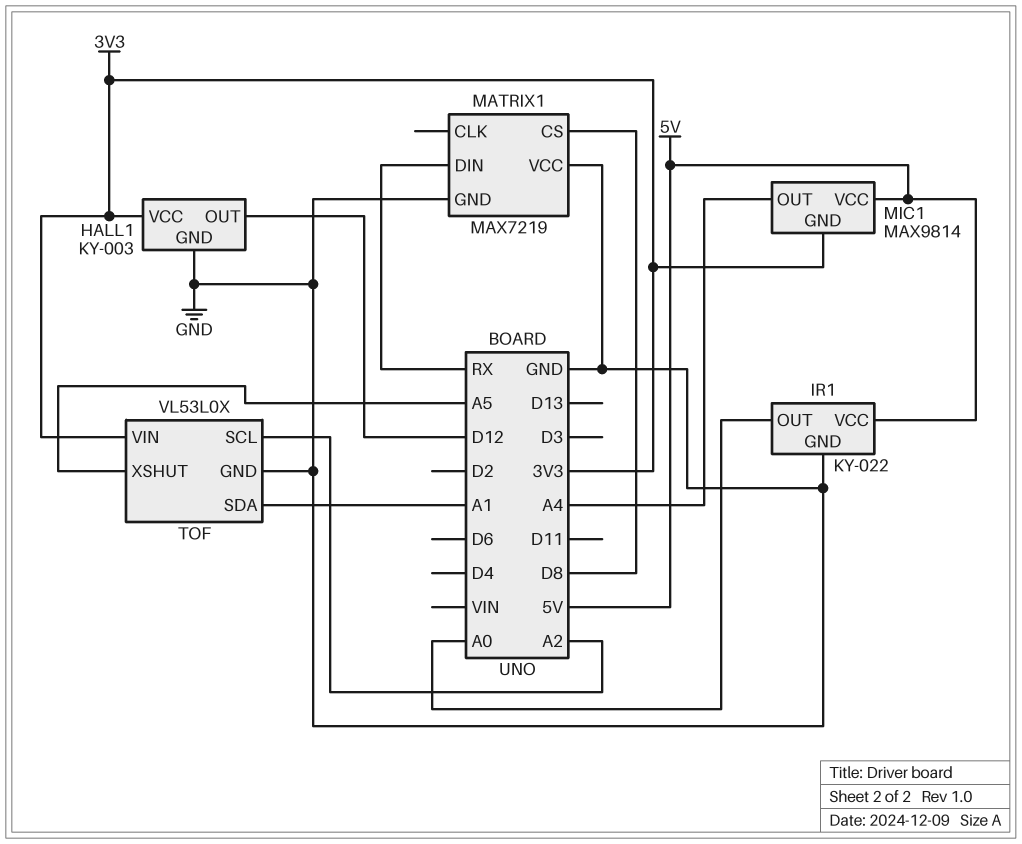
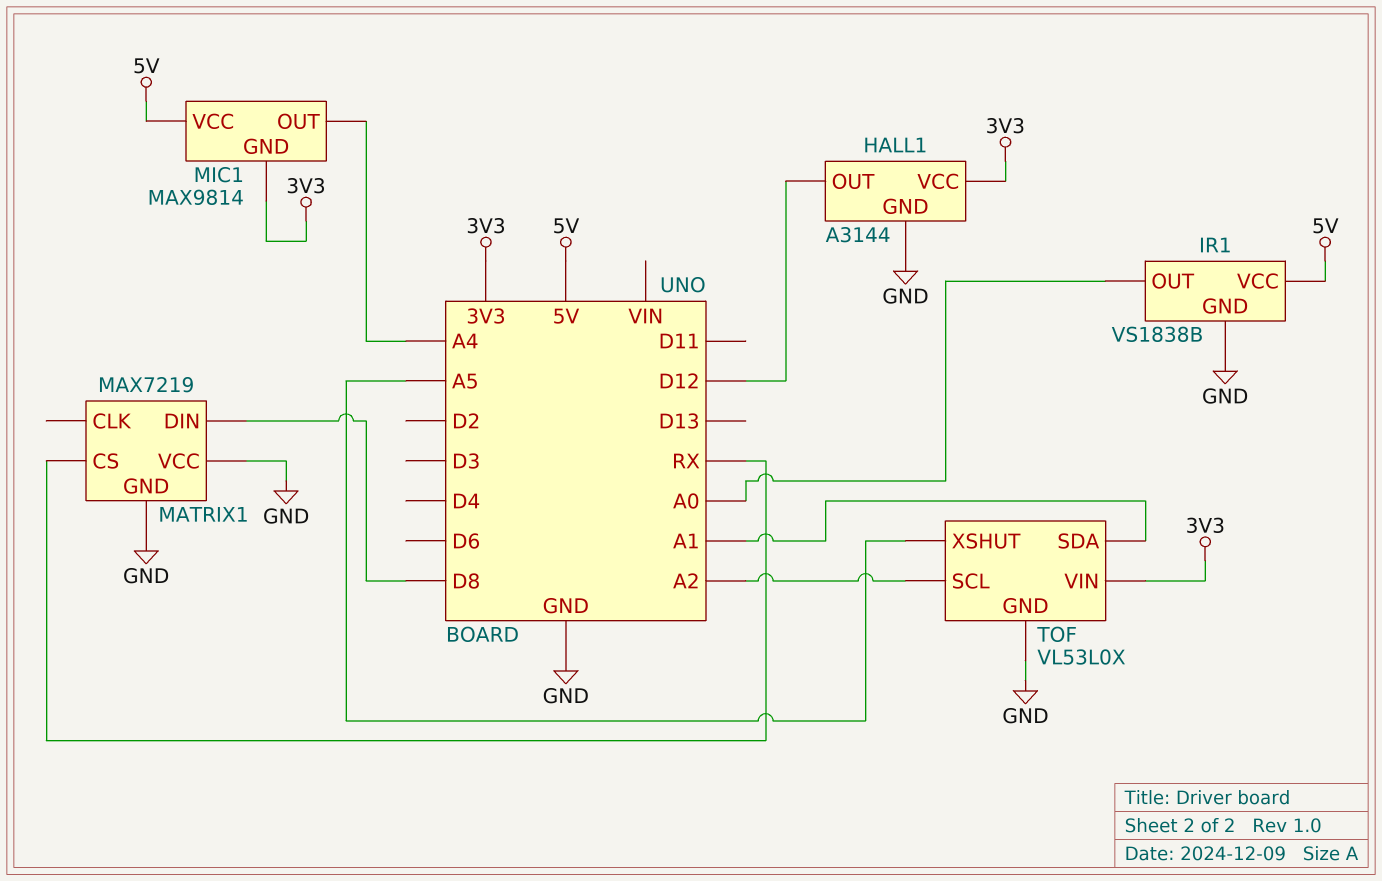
HALL1: KY-003 -> A3144
IR1: KY-022 -> VS1838B
MATRIX1 pin CS: D8 -> RX
MATRIX1 pin DIN: RX -> D8

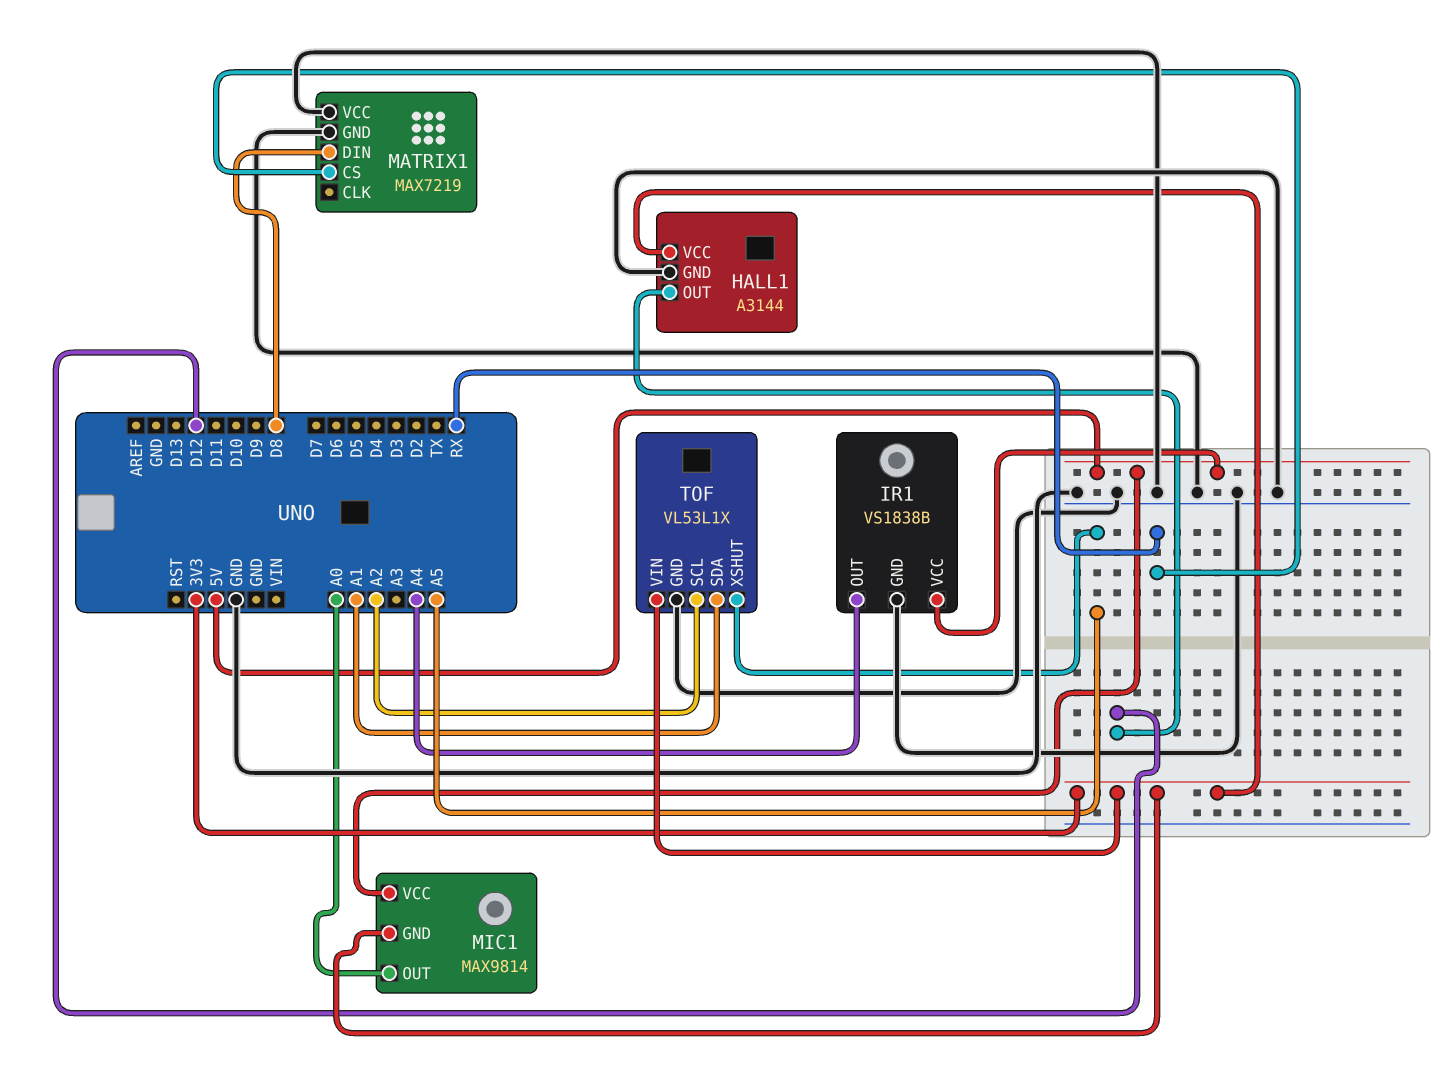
IR1 pin OUT: A0 -> A4
MIC1 pin OUT: A4 -> A0
TOF: VL53L0X -> VL53L1X

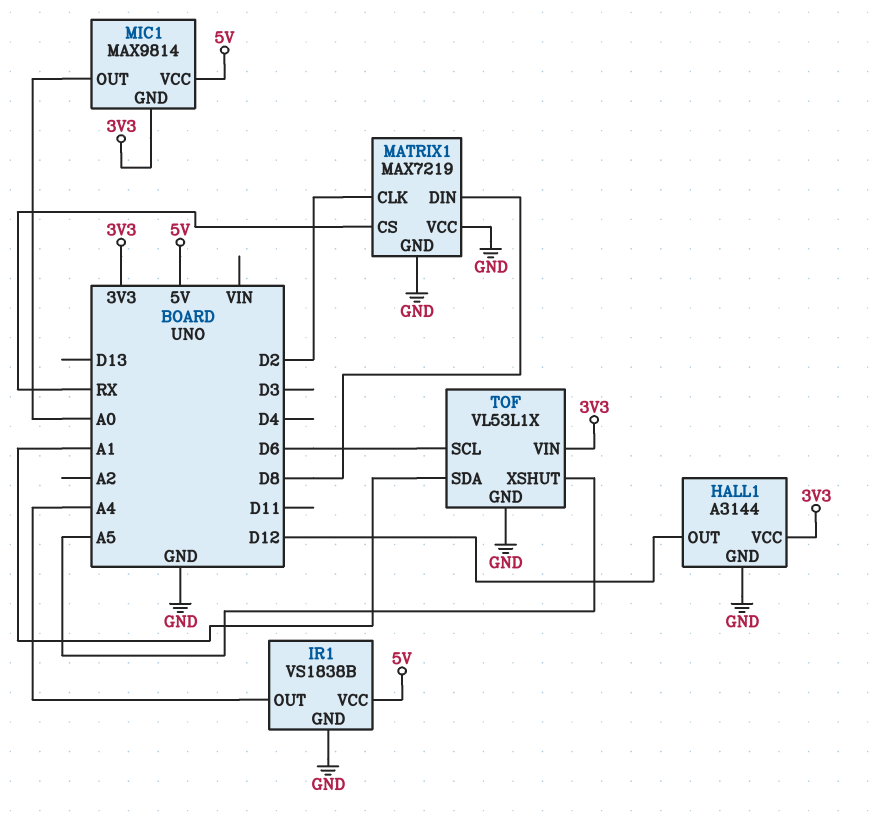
MATRIX1 pin CLK: none -> D2
TOF pin SCL: A2 -> D6

